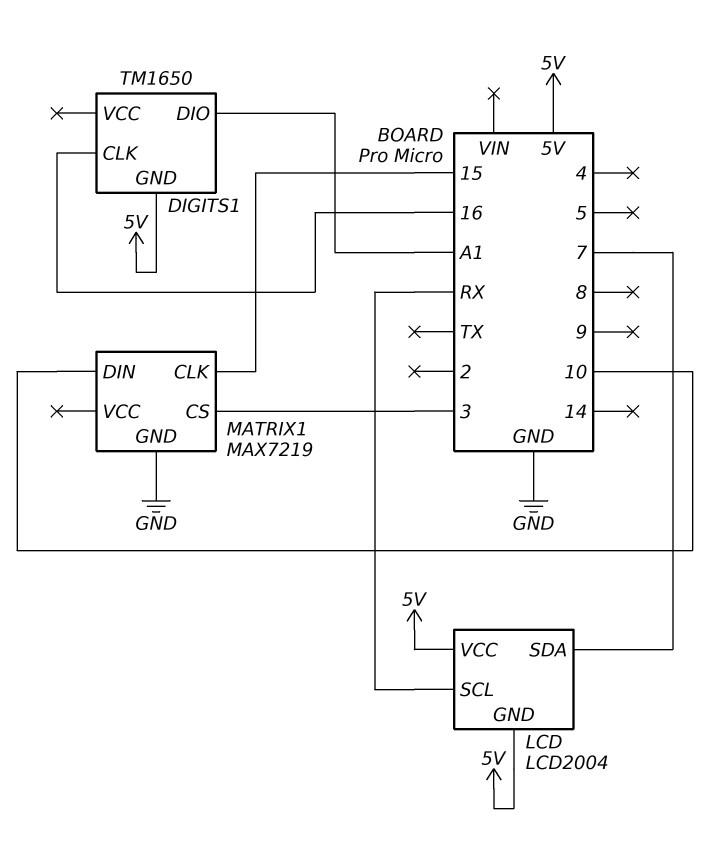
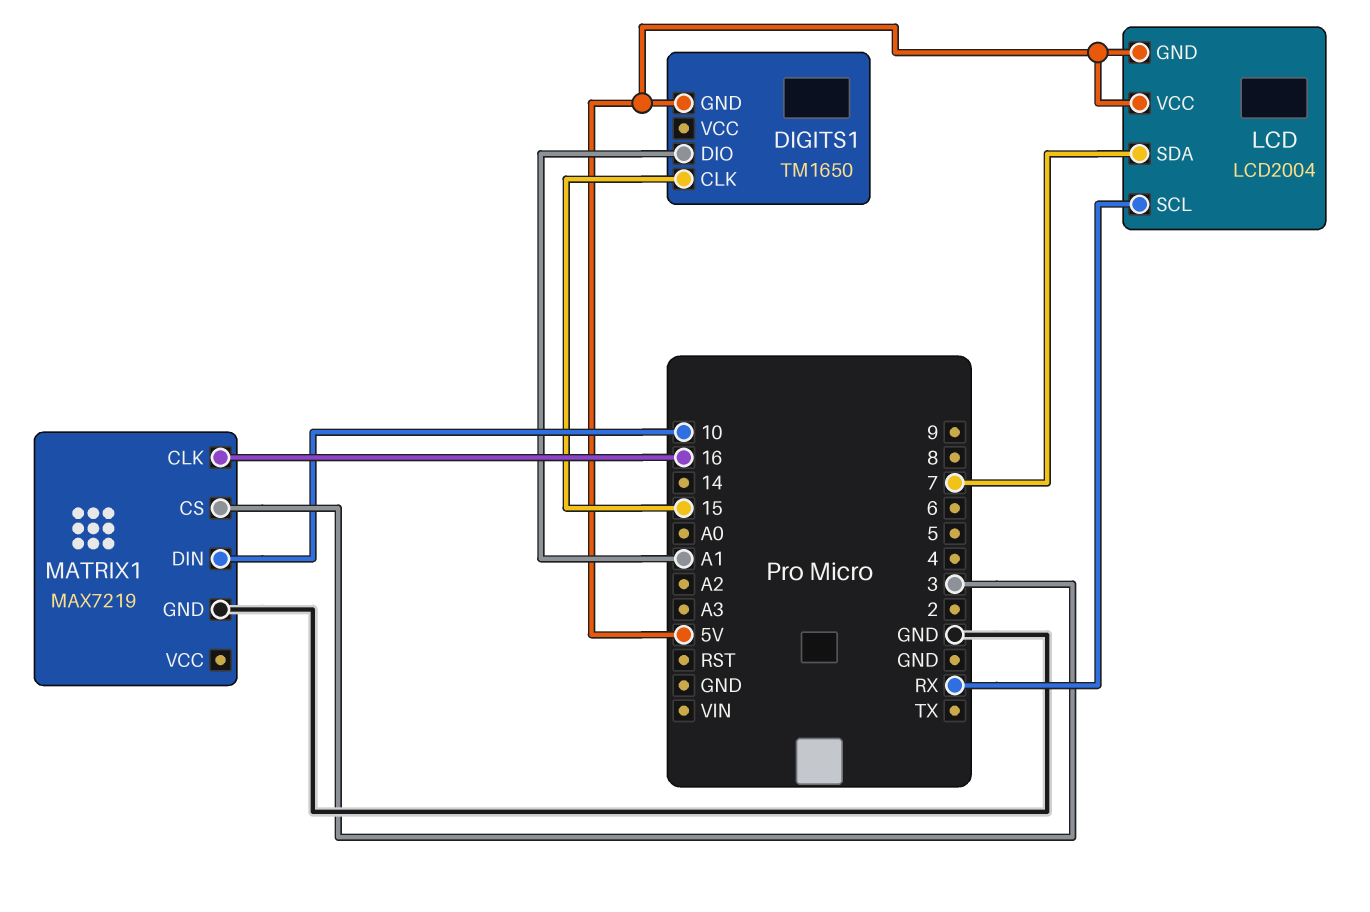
DIGITS1 pin CLK: 16 -> 15
MATRIX1 pin CLK: 15 -> 16

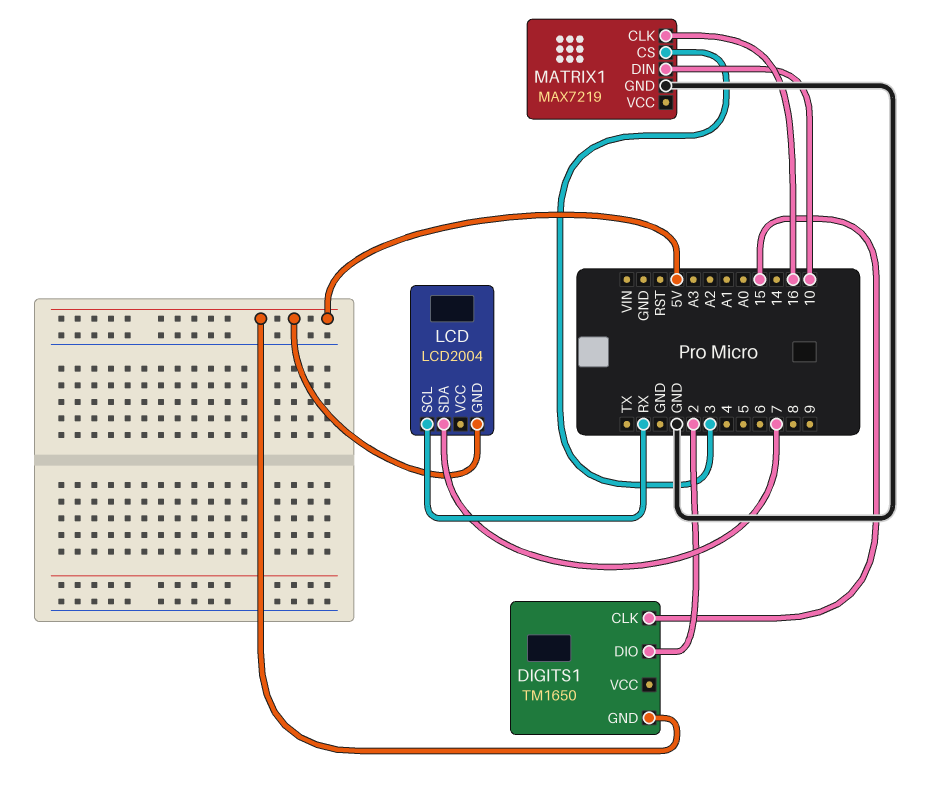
DIGITS1 pin DIO: A1 -> 2
LCD pin VCC: 5V -> none

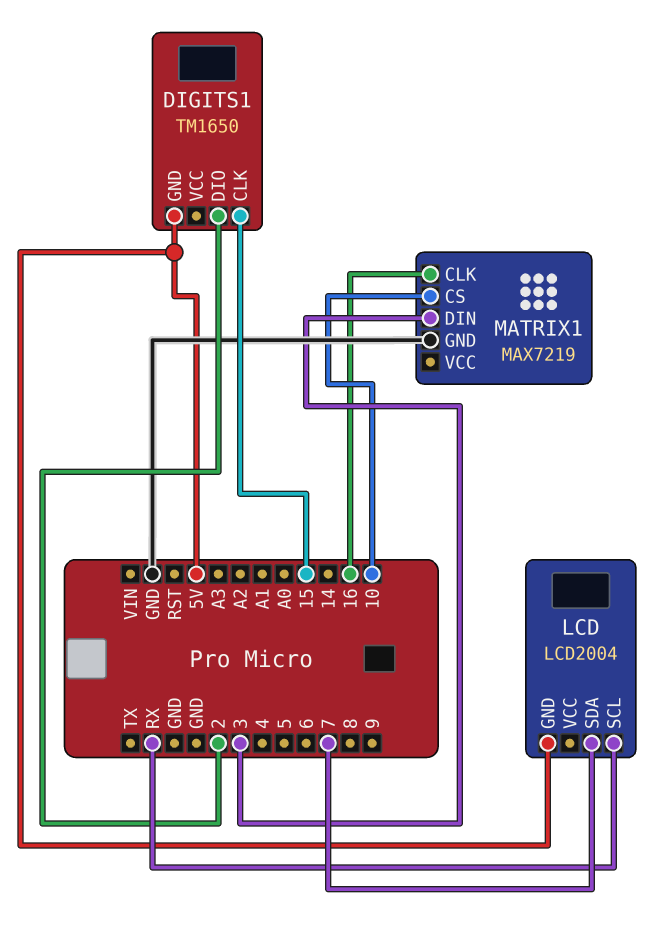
MATRIX1 pin CS: 3 -> 10
MATRIX1 pin DIN: 10 -> 3

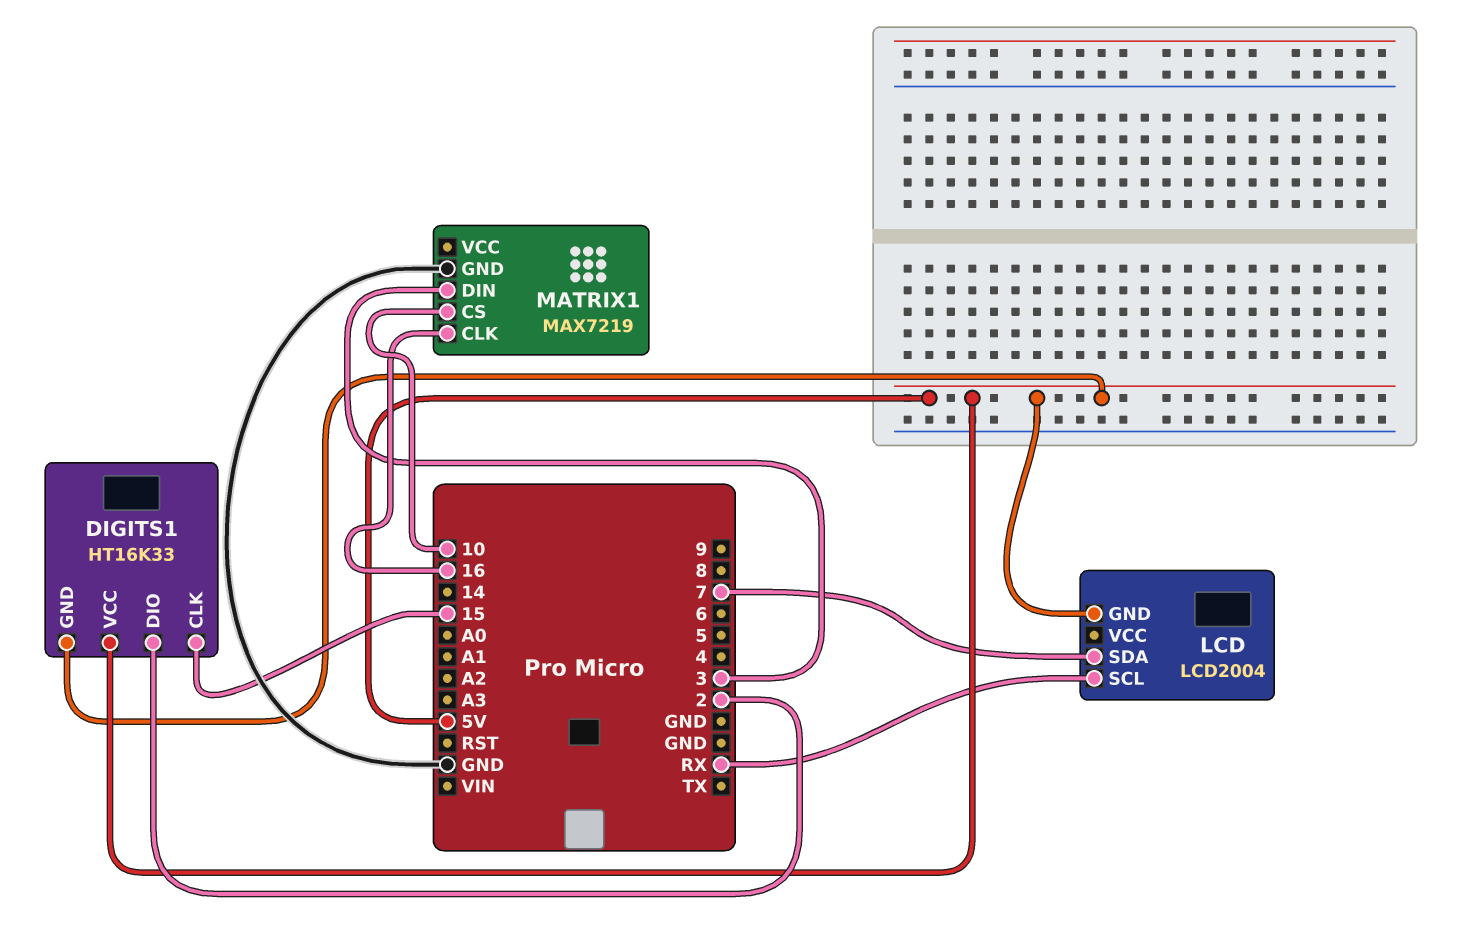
DIGITS1: TM1650 -> HT16K33
DIGITS1 pin VCC: none -> 5V

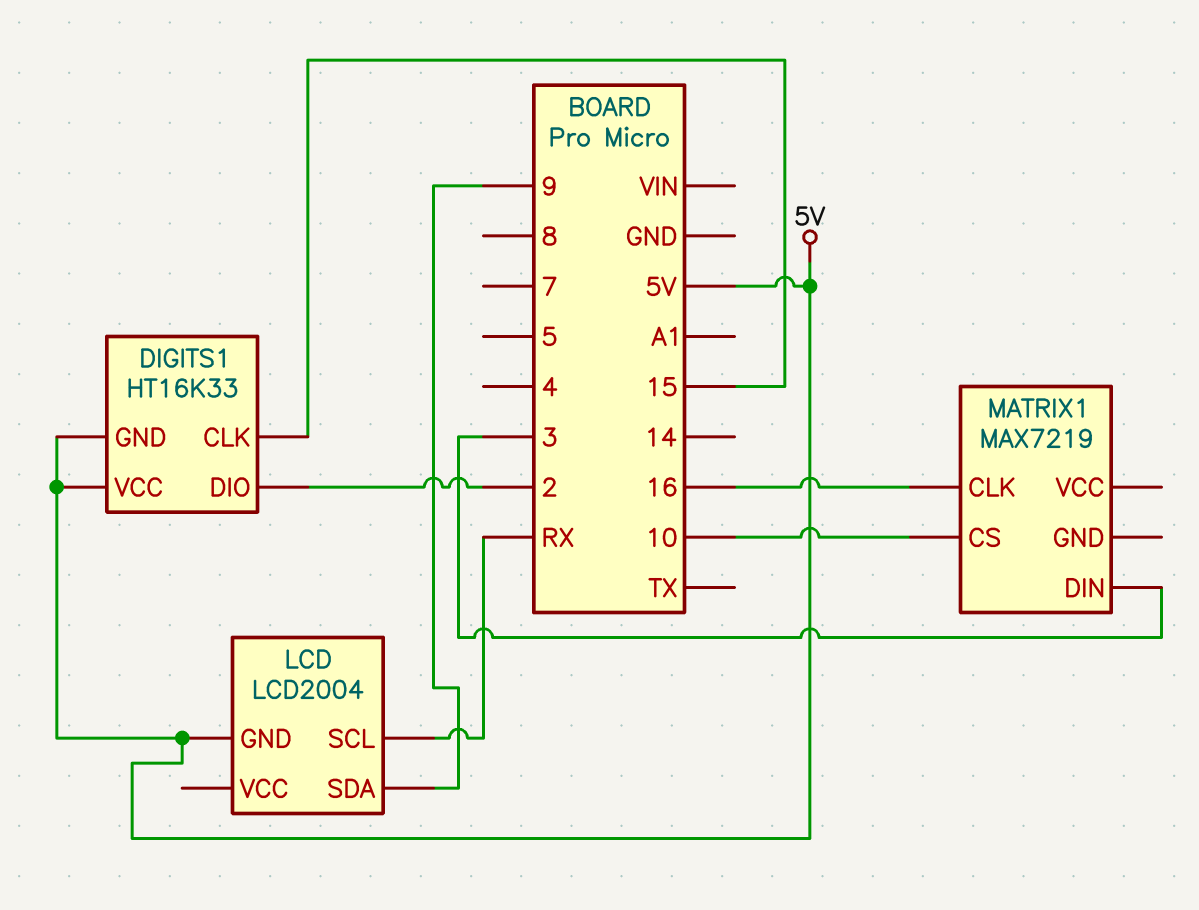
LCD pin SDA: 7 -> 9
MATRIX1 pin GND: GND -> none

